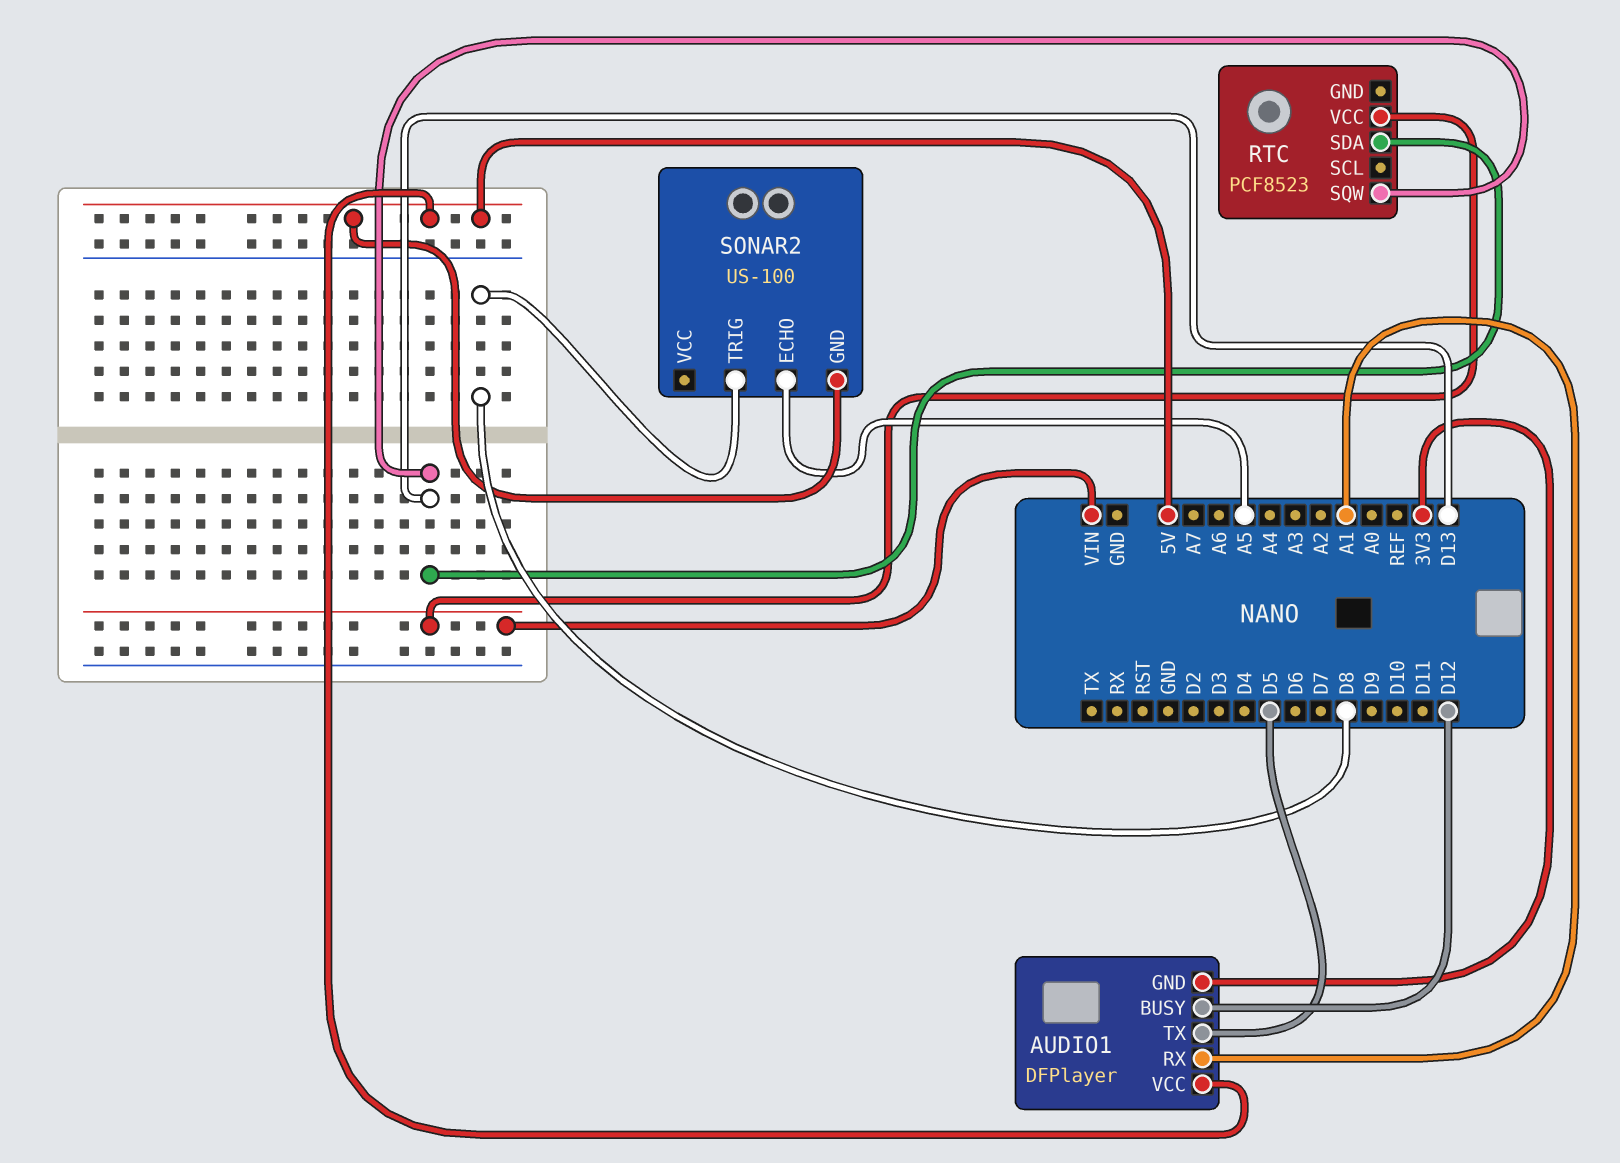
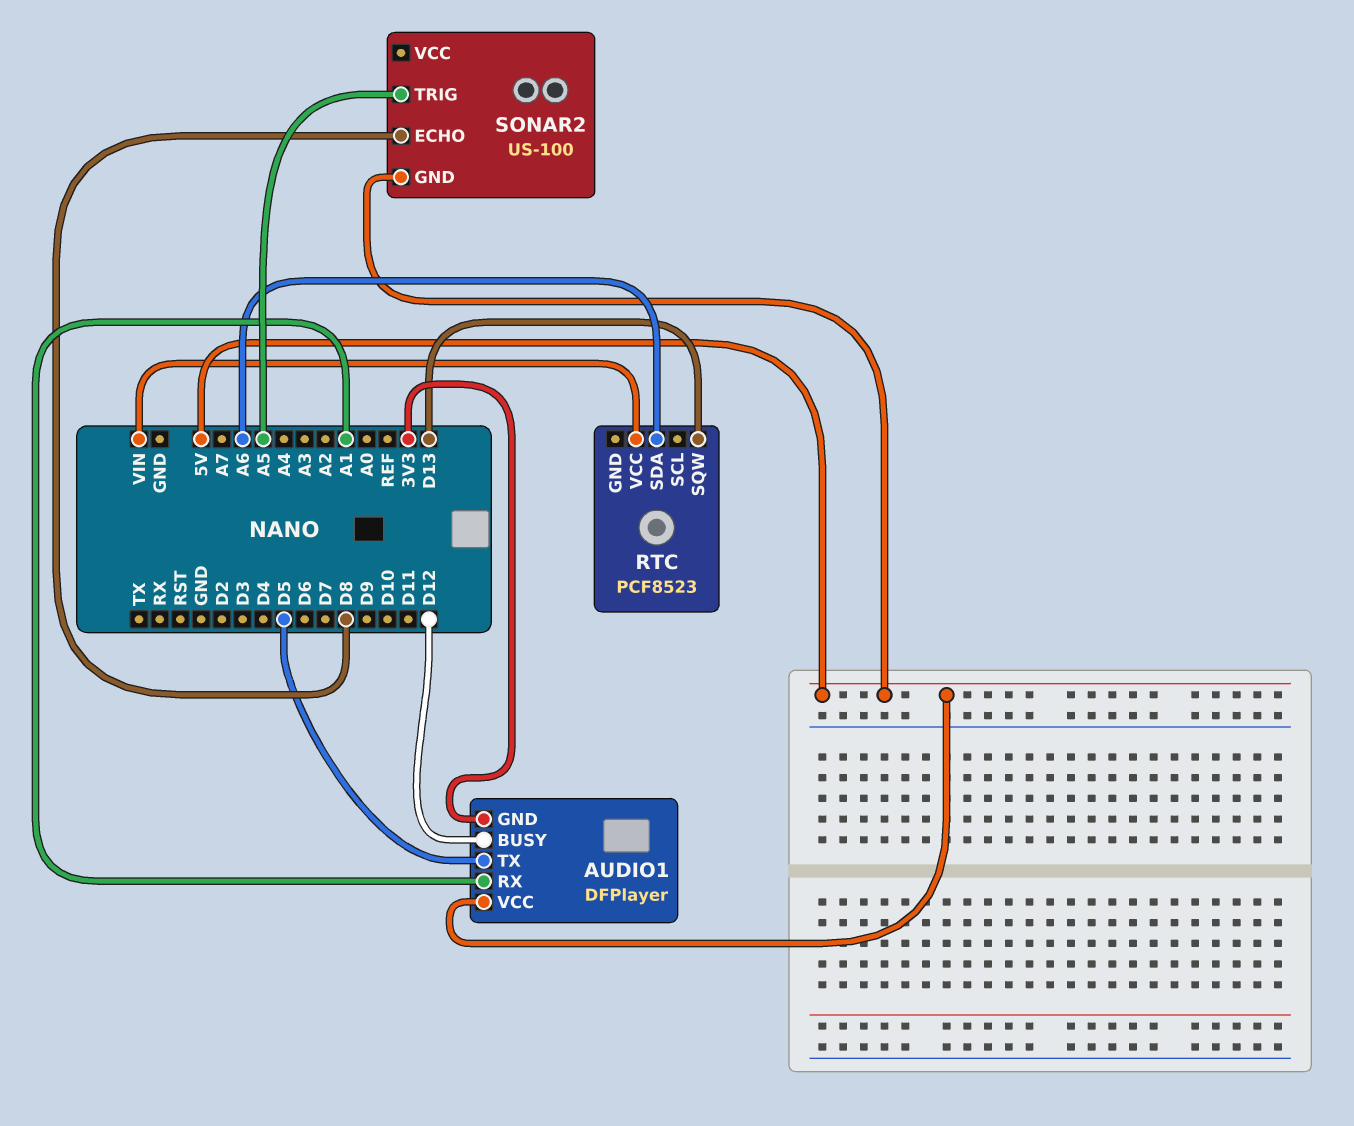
RTC pin SDA: D13 -> A6
SONAR2 pin ECHO: A5 -> D8
SONAR2 pin TRIG: D8 -> A5

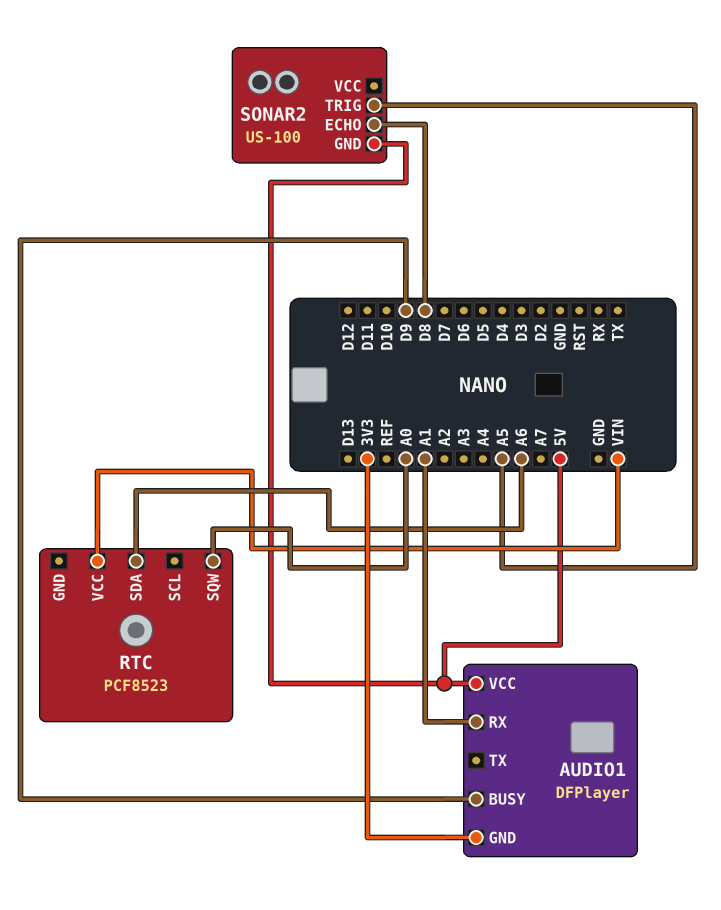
AUDIO1 pin BUSY: D12 -> D9
AUDIO1 pin TX: D5 -> none
RTC pin SQW: D13 -> A0

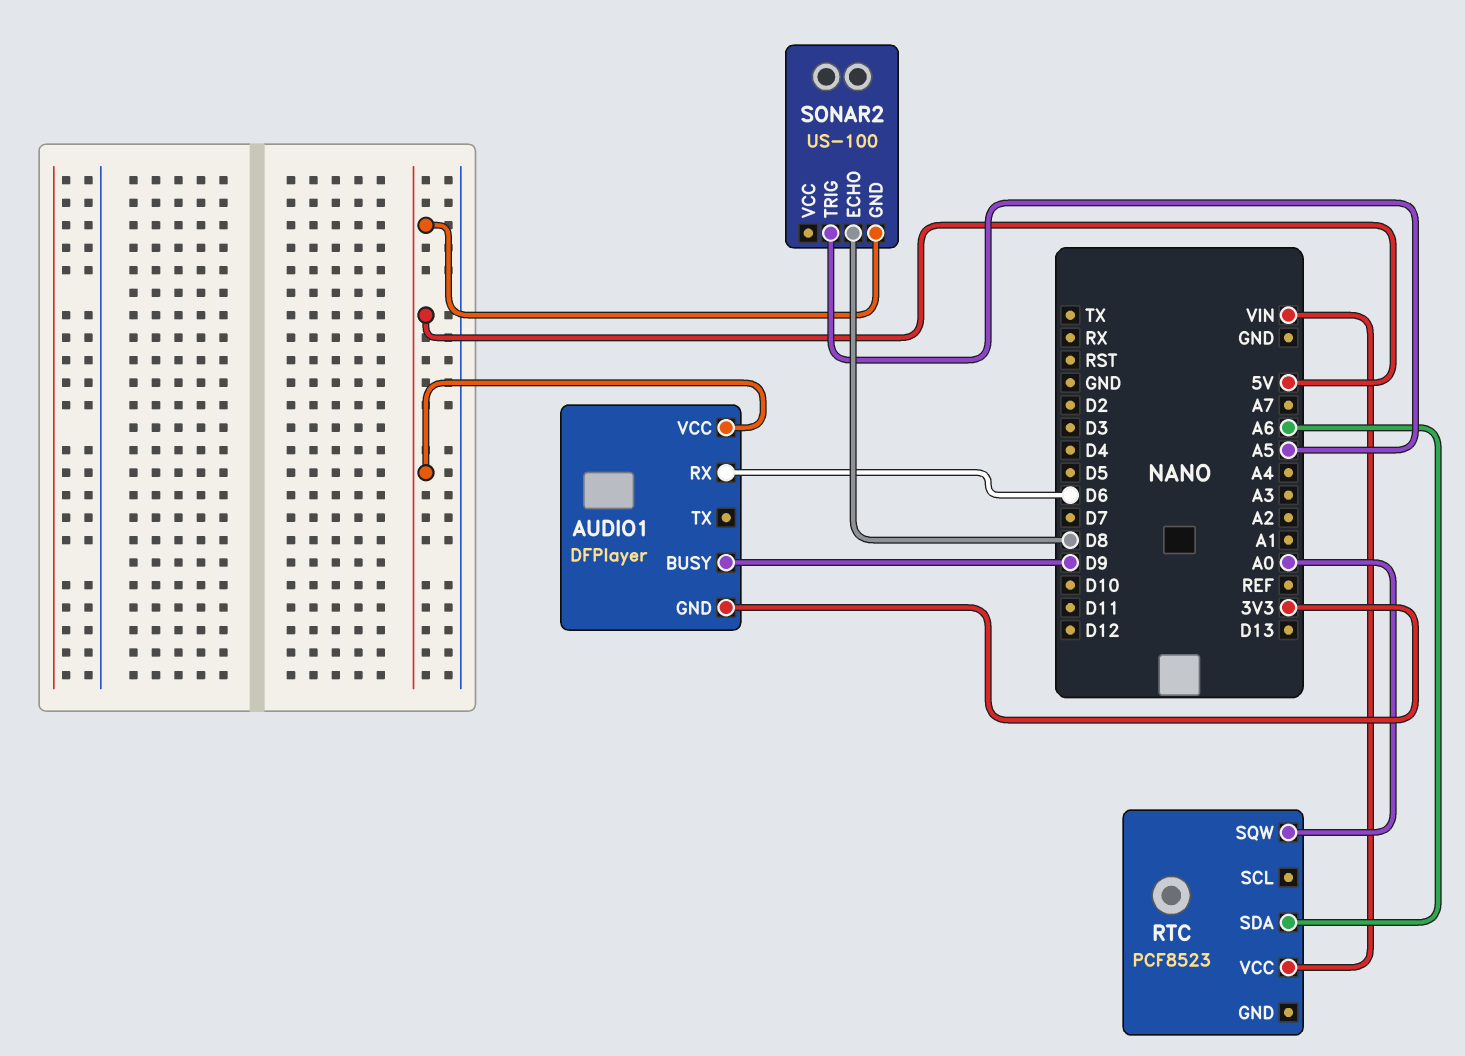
AUDIO1 pin RX: A1 -> D6

